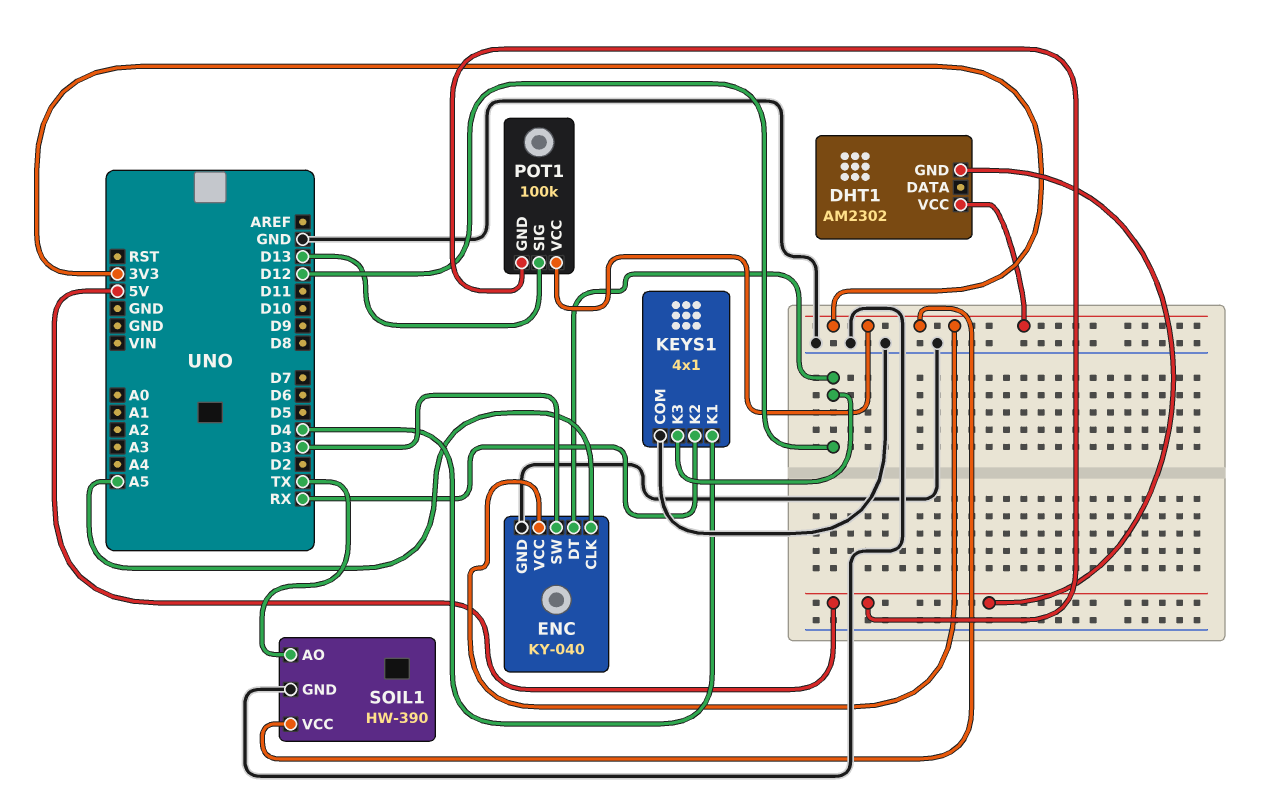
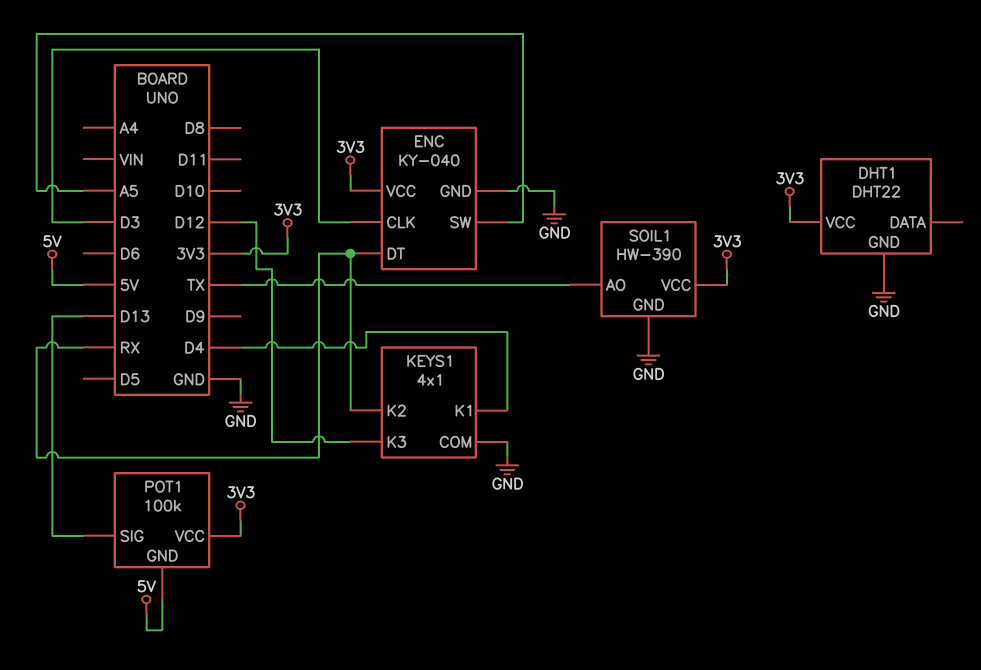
DHT1: AM2302 -> DHT22
DHT1 pin GND: 5V -> GND
ENC pin CLK: A5 -> D3
ENC pin DT: D12 -> RX
ENC pin SW: D3 -> A5

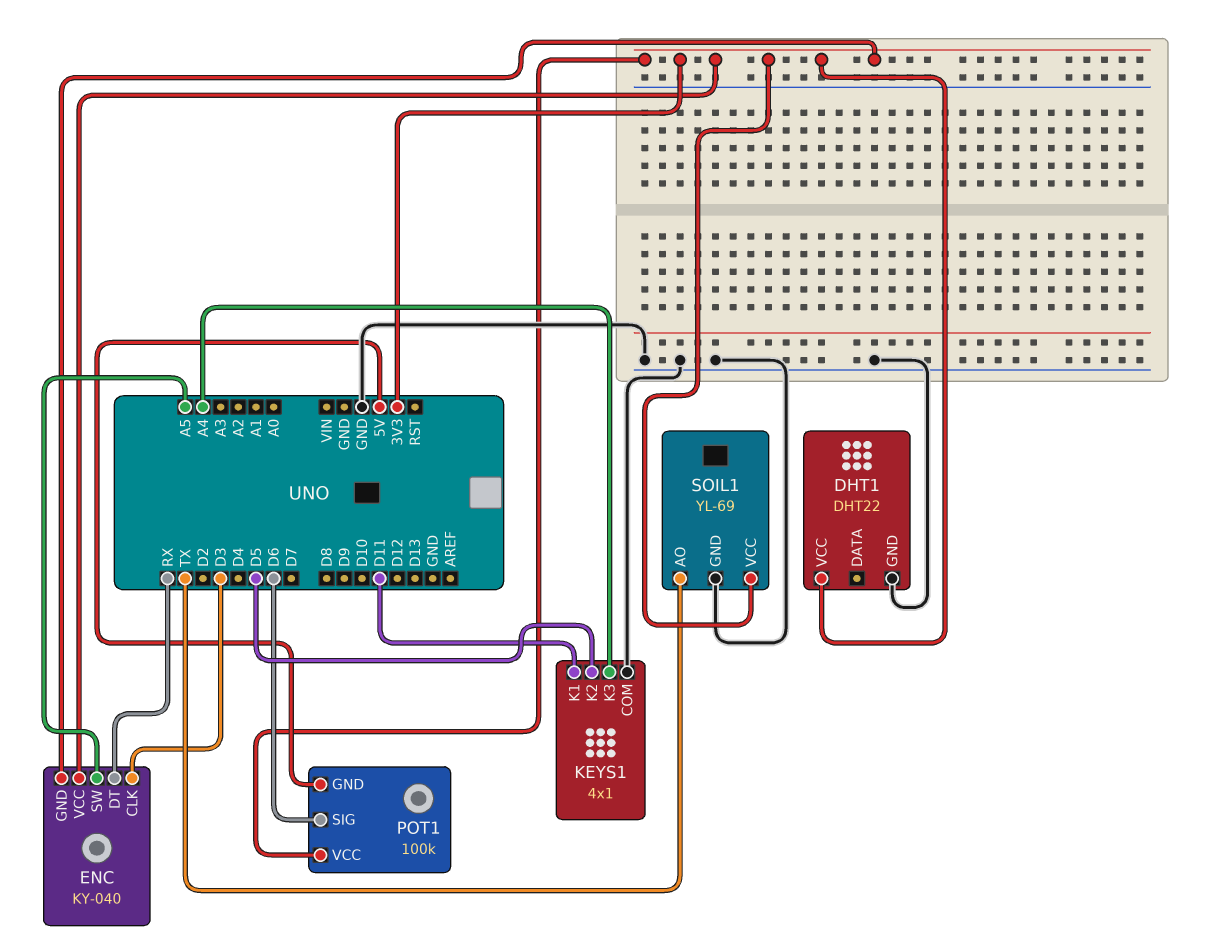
ENC pin GND: GND -> 3V3
KEYS1 pin K1: D4 -> D11
KEYS1 pin K2: RX -> D5
KEYS1 pin K3: D12 -> A4
POT1 pin SIG: D13 -> D6
SOIL1: HW-390 -> YL-69

